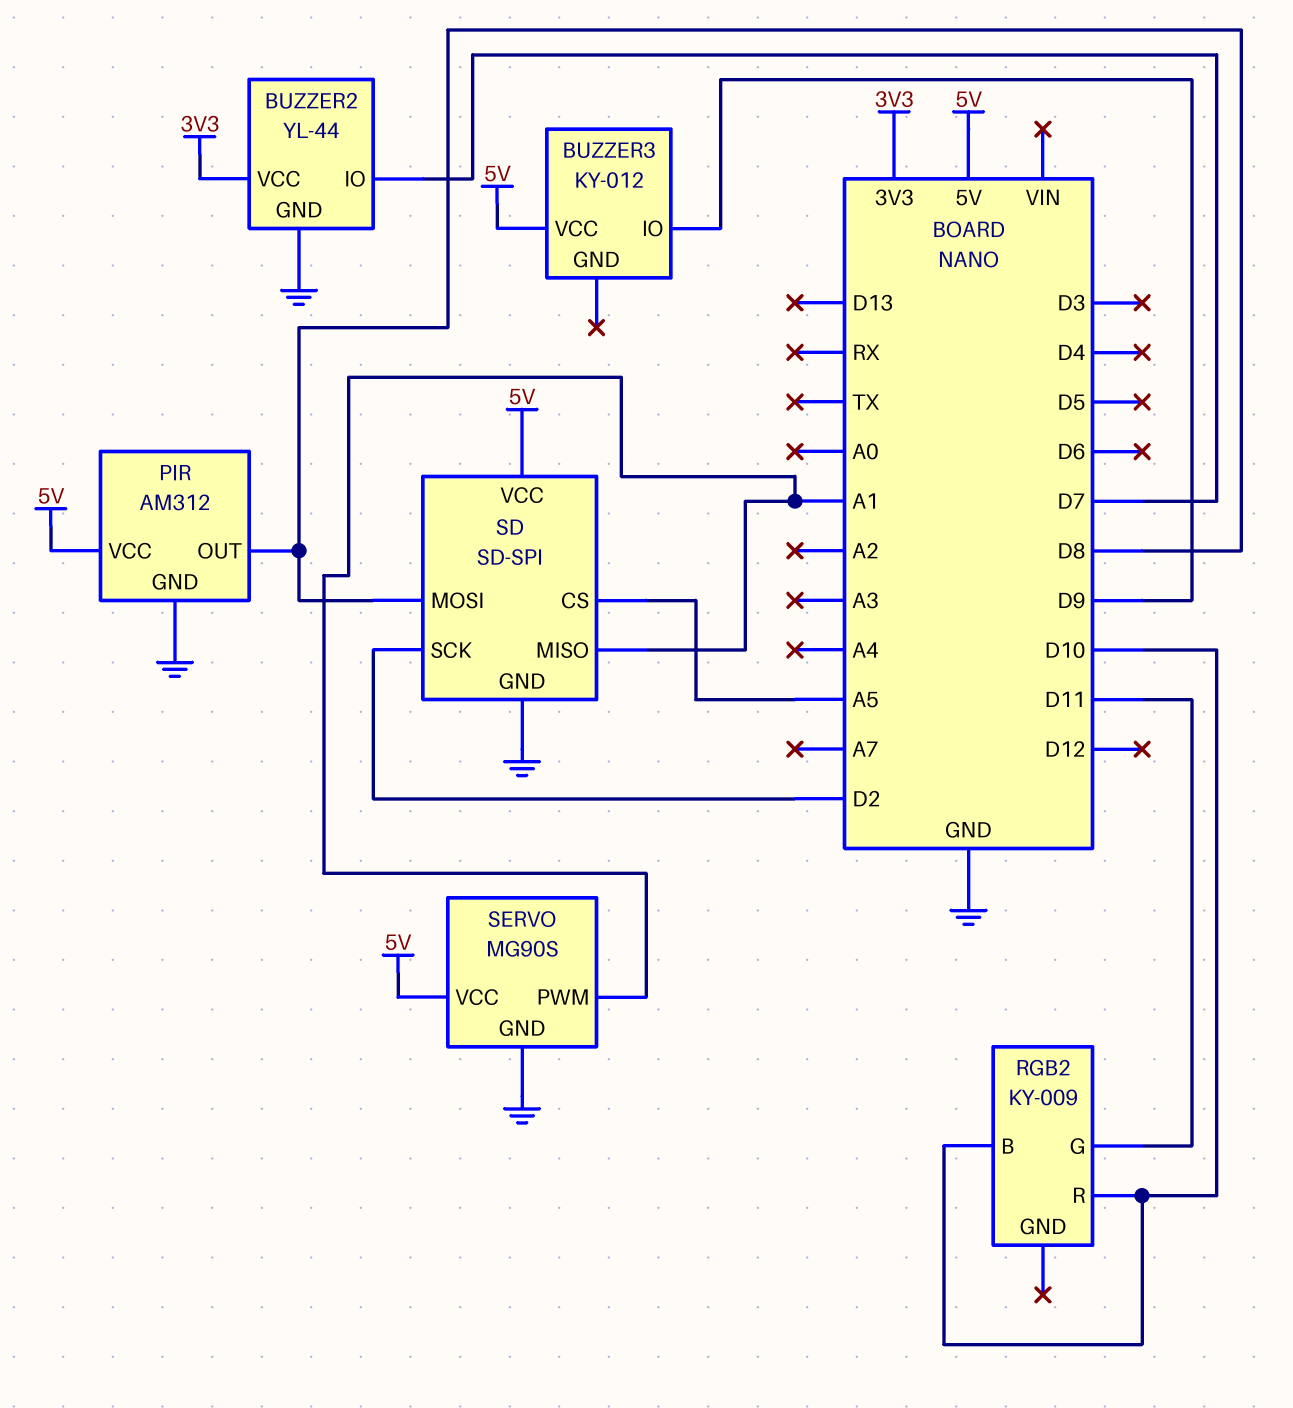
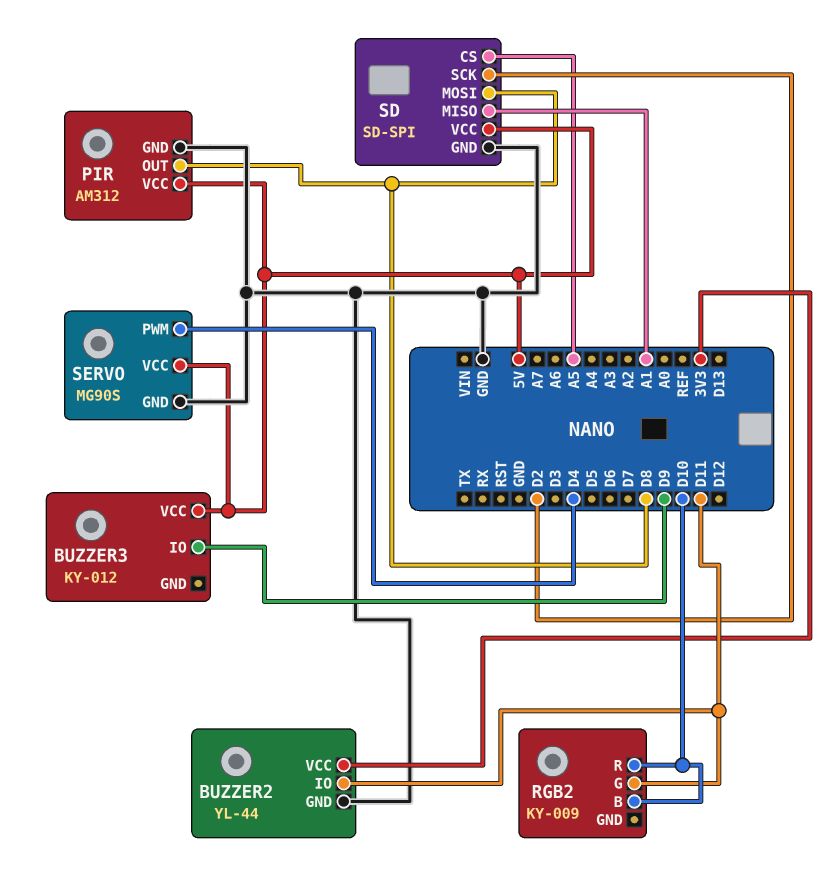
BUZZER2 pin IO: D7 -> D11
SERVO pin PWM: A1 -> D4

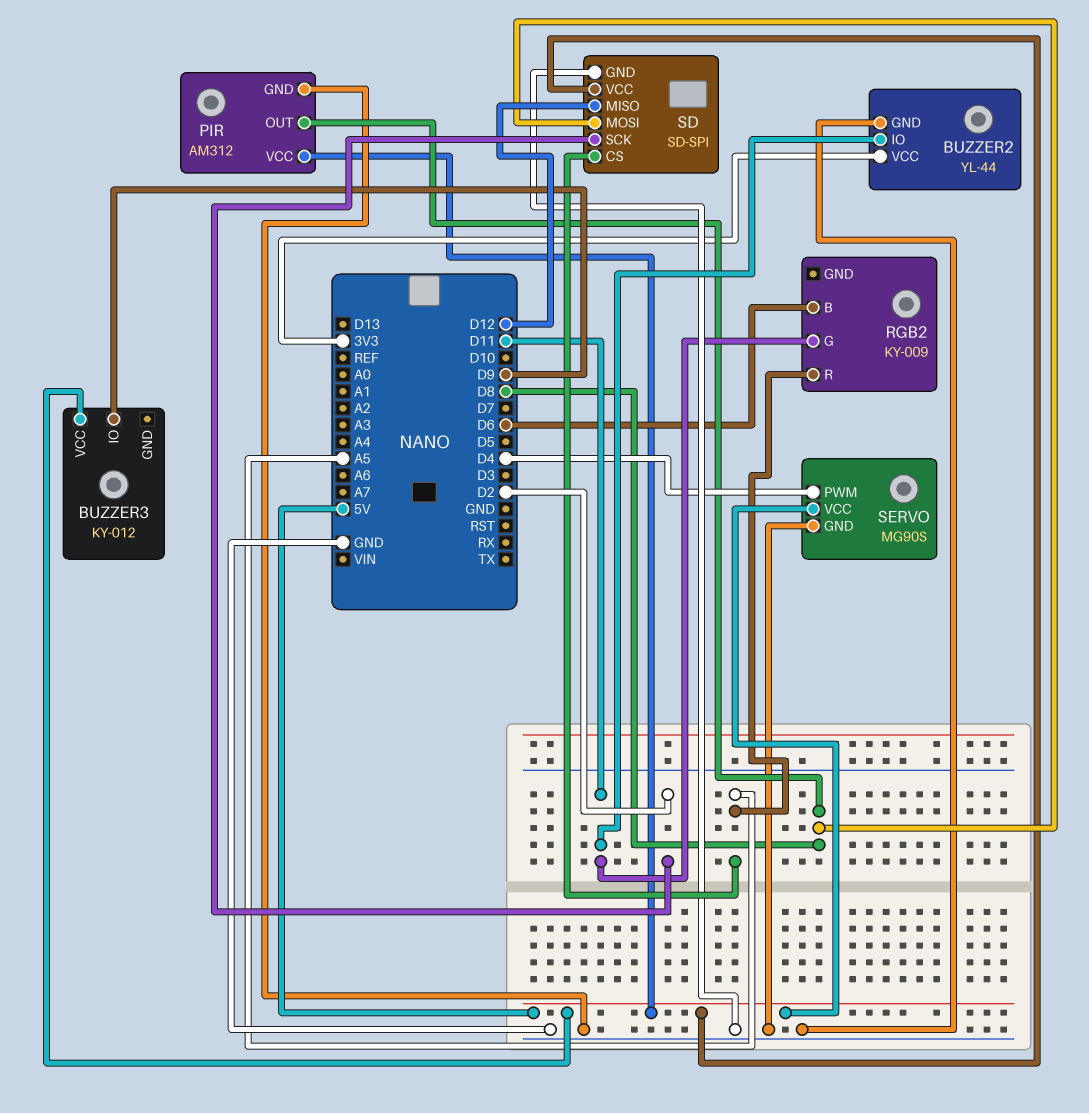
RGB2 pin B: D10 -> D6
RGB2 pin R: D10 -> A5
SD pin MISO: A1 -> D12

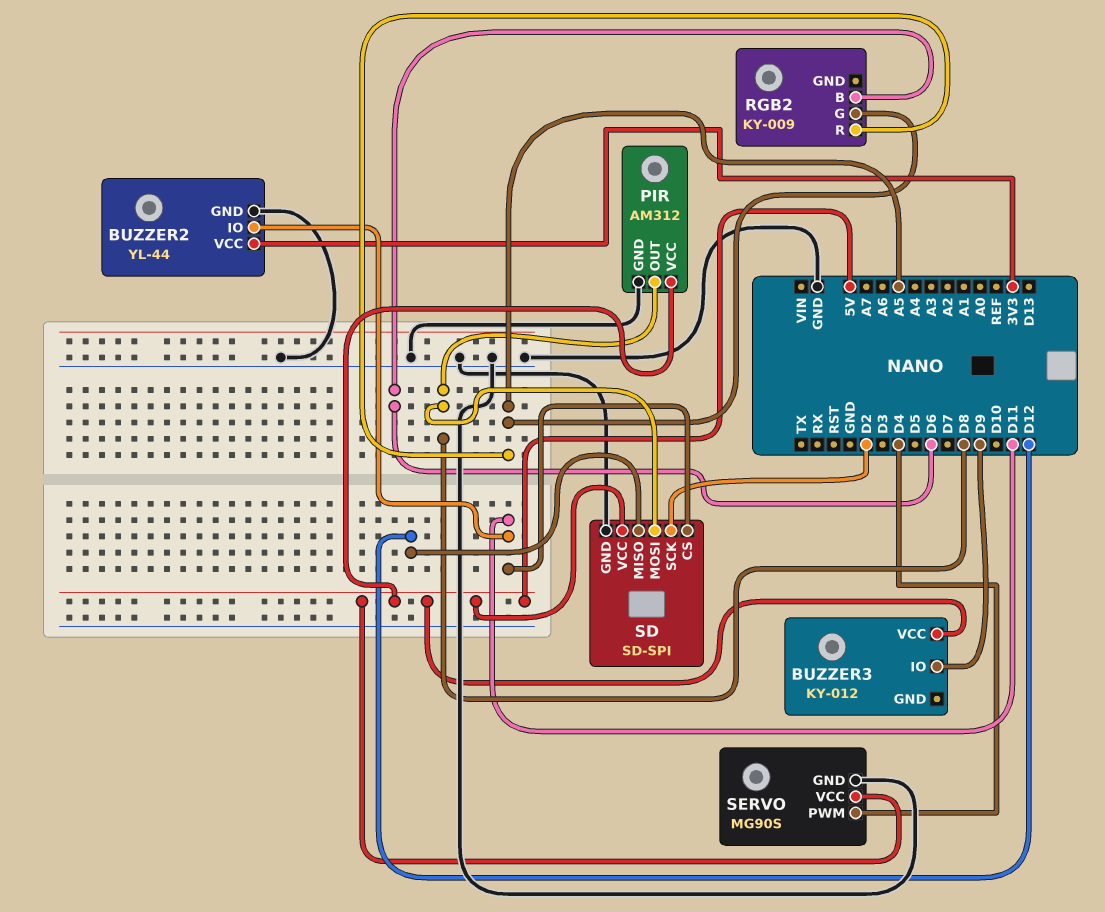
RGB2 pin G: D11 -> A5
SD pin CS: A5 -> D11

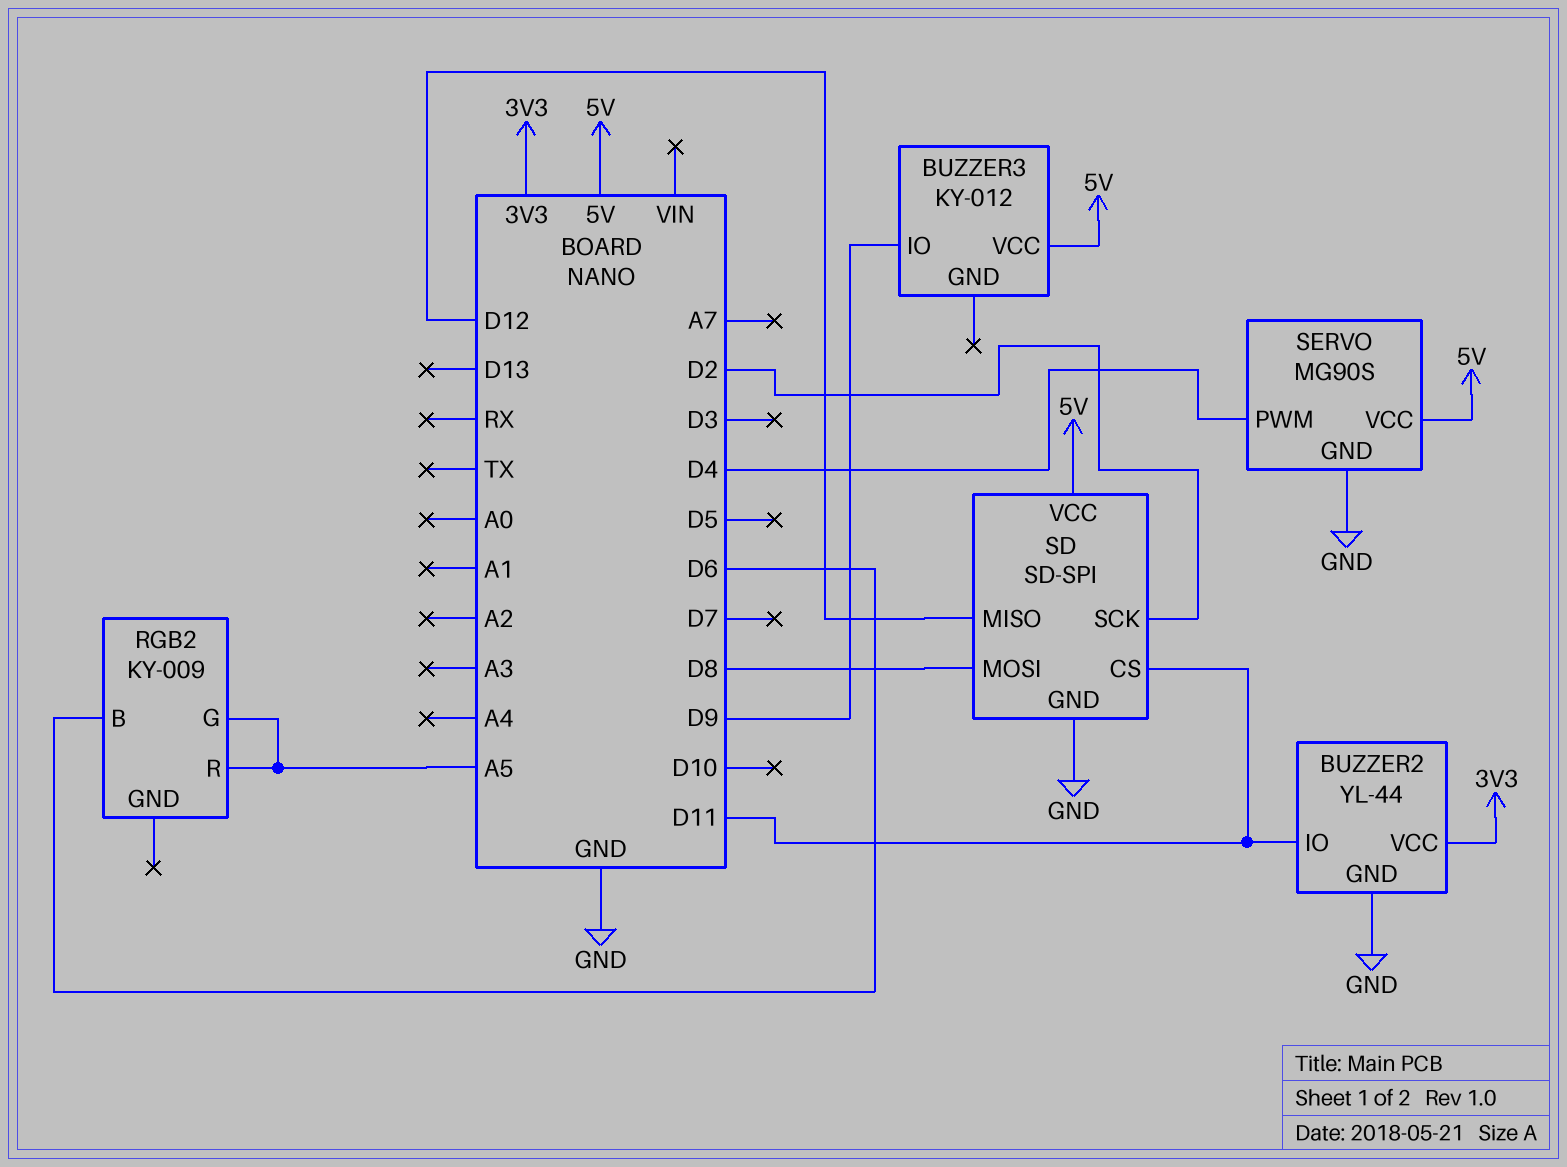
PIR: AM312 -> none
PIR pin GND: GND -> none
PIR pin OUT: D8 -> none
PIR pin VCC: 5V -> none

